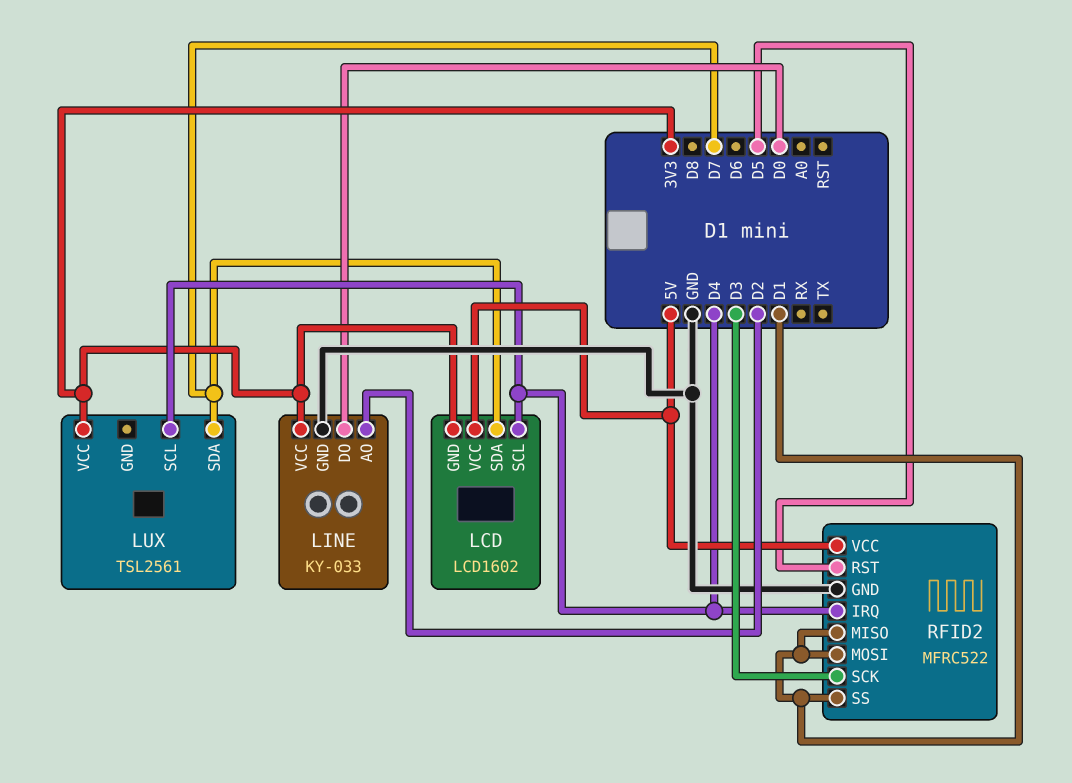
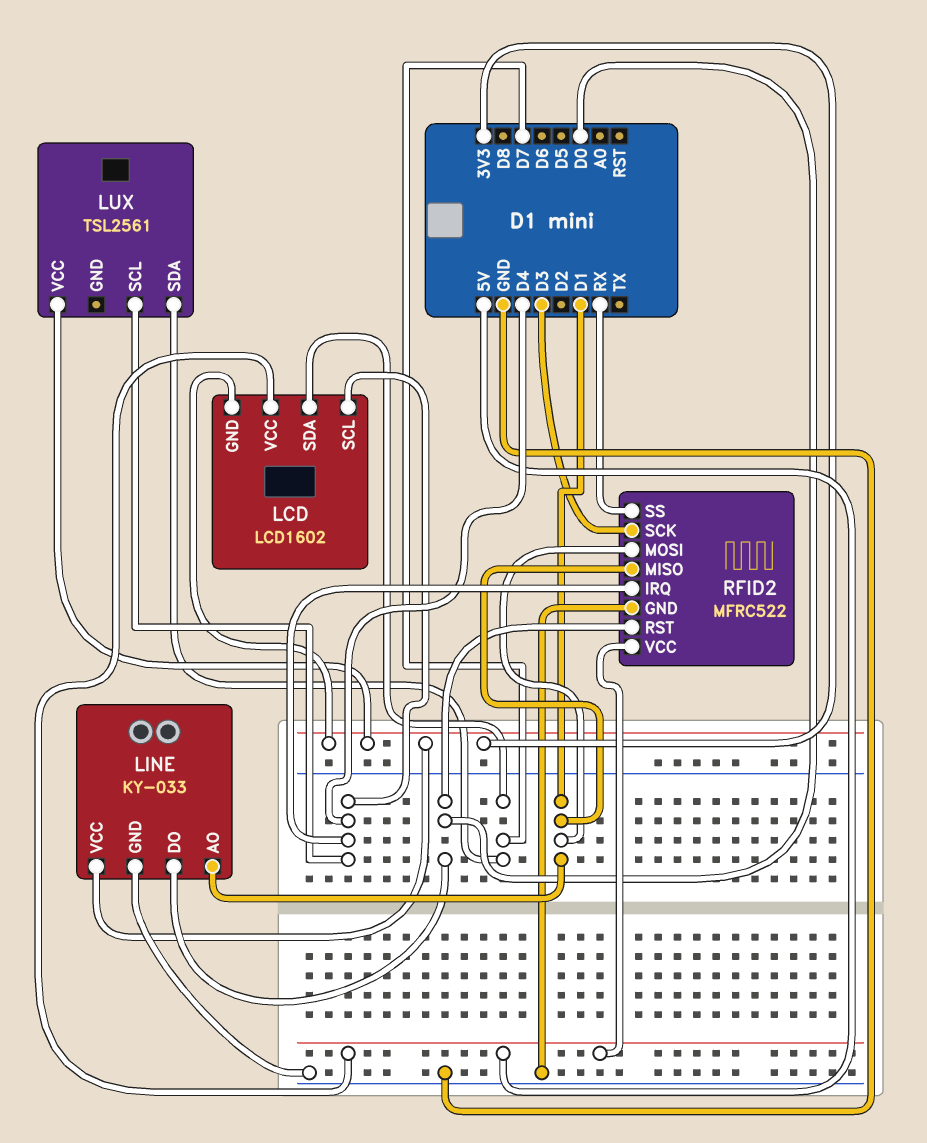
LINE pin AO: D2 -> D1
RFID2 pin RST: D5 -> D0
RFID2 pin SS: D1 -> RX

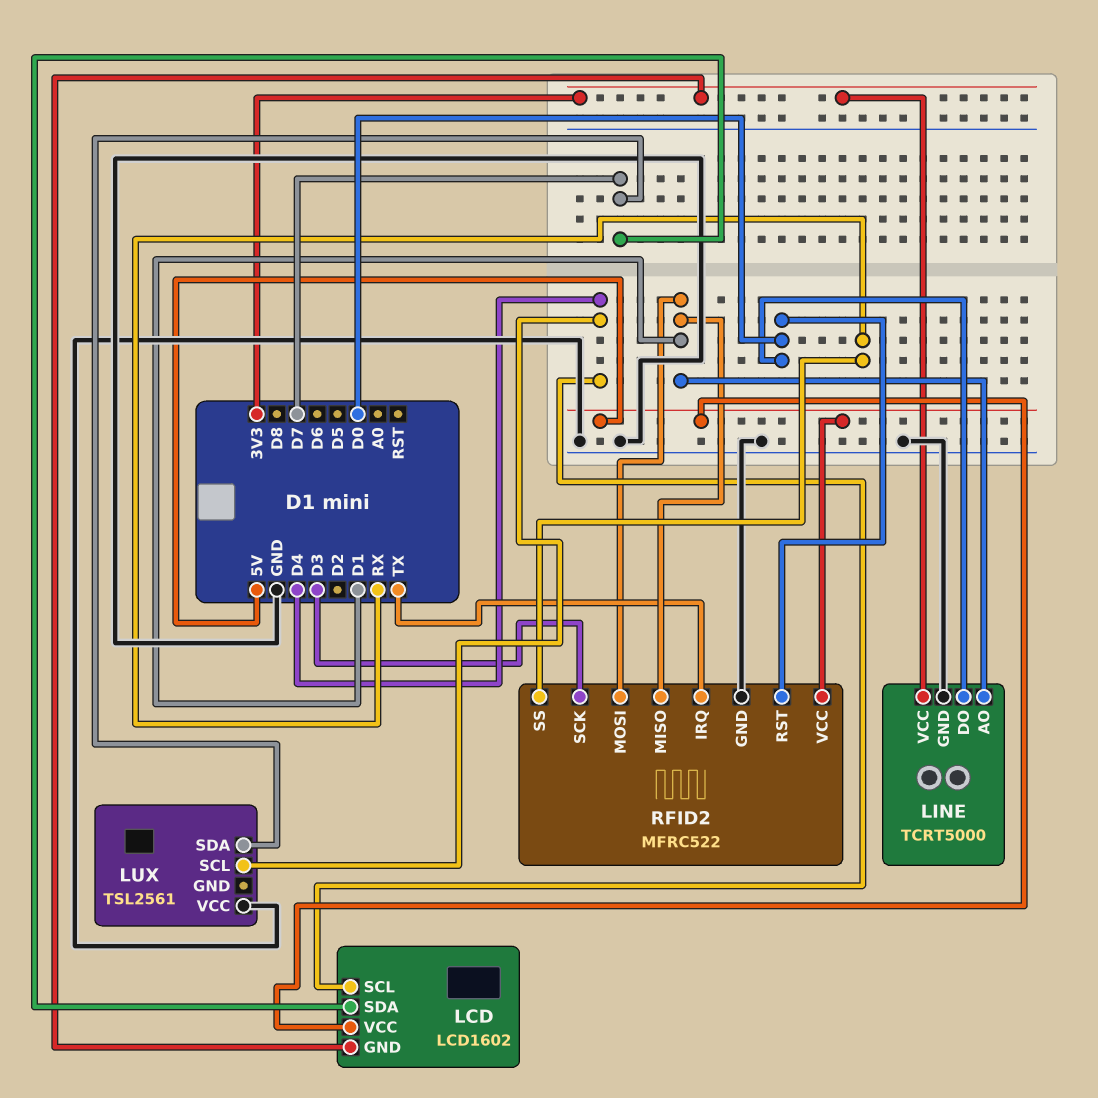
LINE: KY-033 -> TCRT5000
LUX pin VCC: 3V3 -> GND
RFID2 pin IRQ: D4 -> TX

